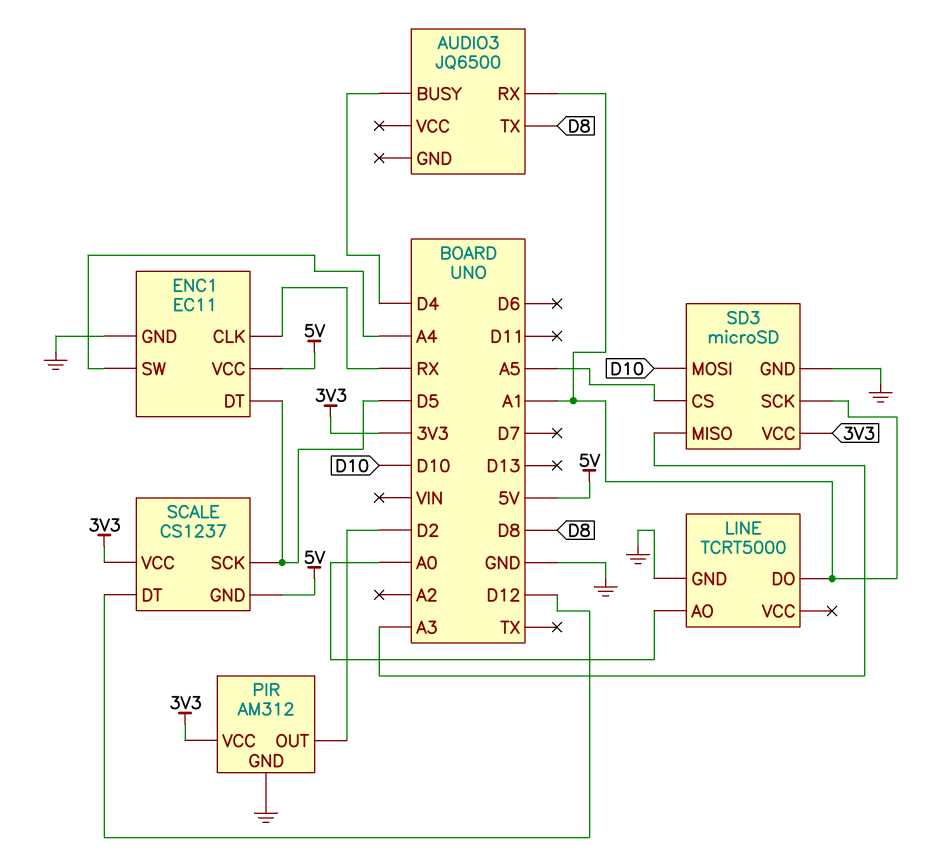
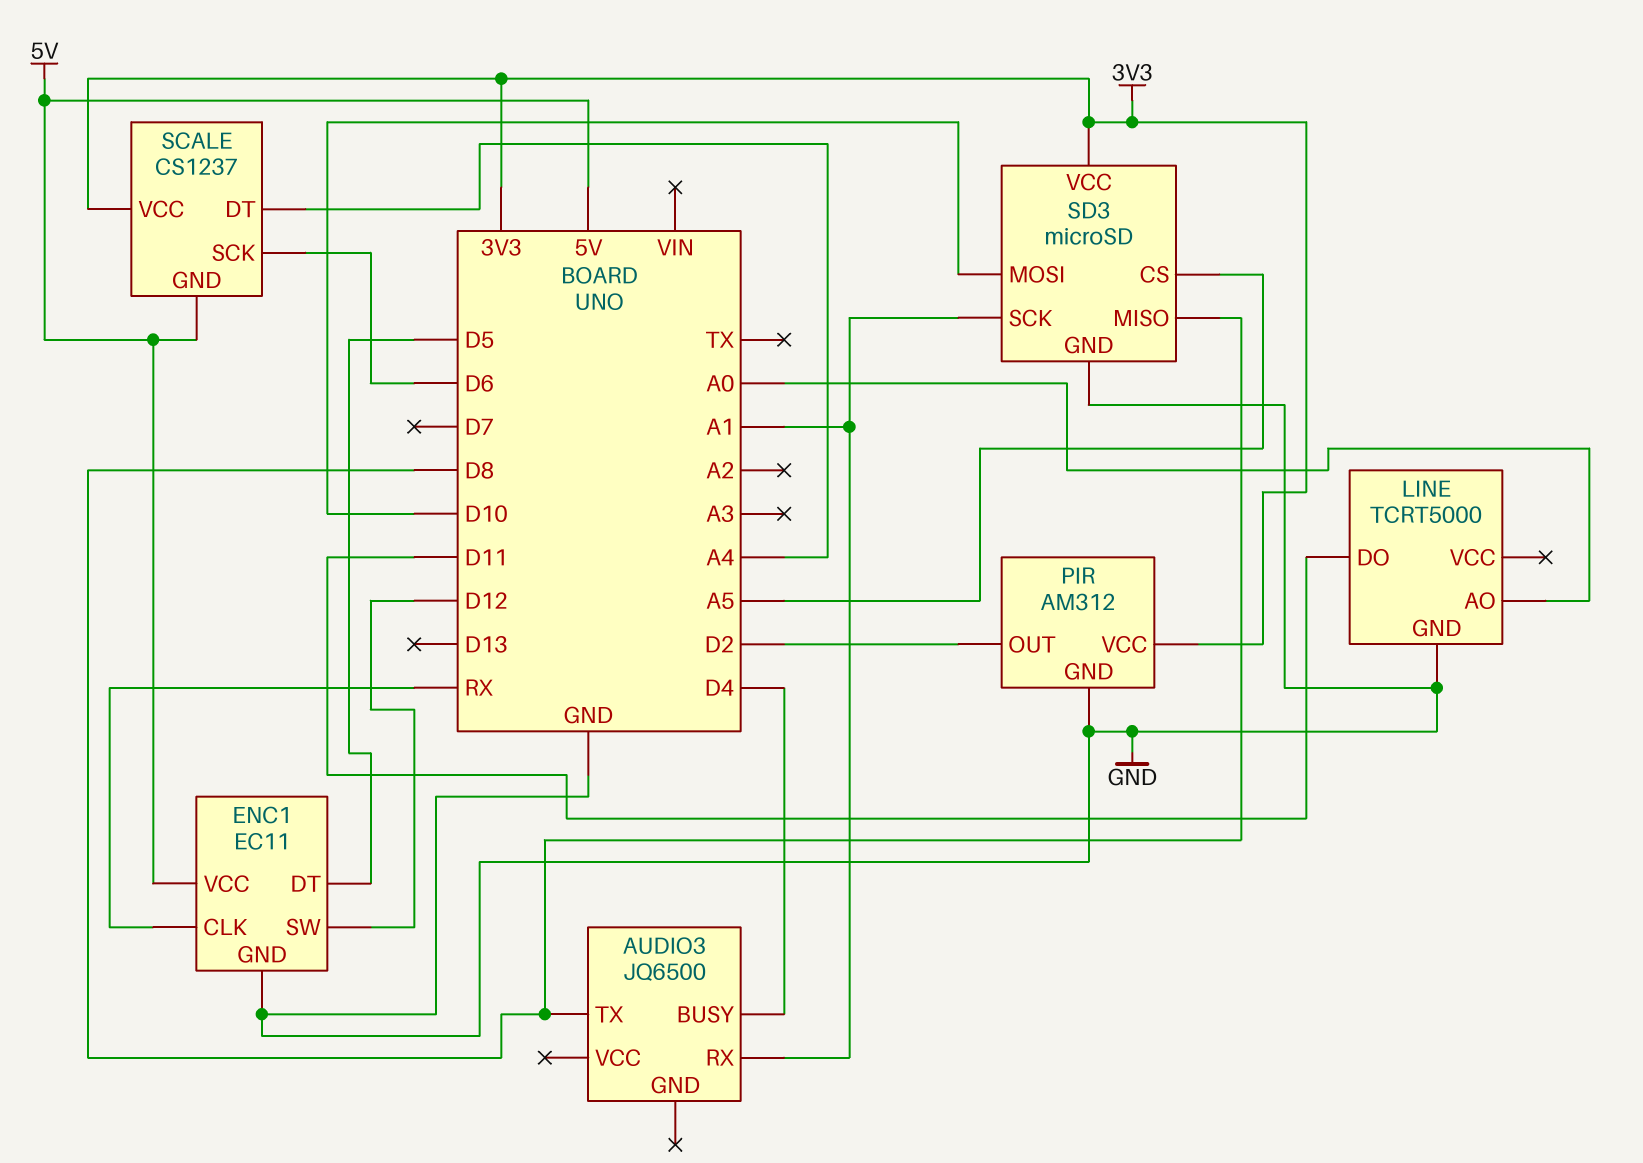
ENC1 pin SW: A4 -> D12
LINE pin DO: A1 -> D11
SCALE pin DT: D12 -> A4
SCALE pin SCK: D5 -> D6
SD3 pin MISO: A3 -> D8

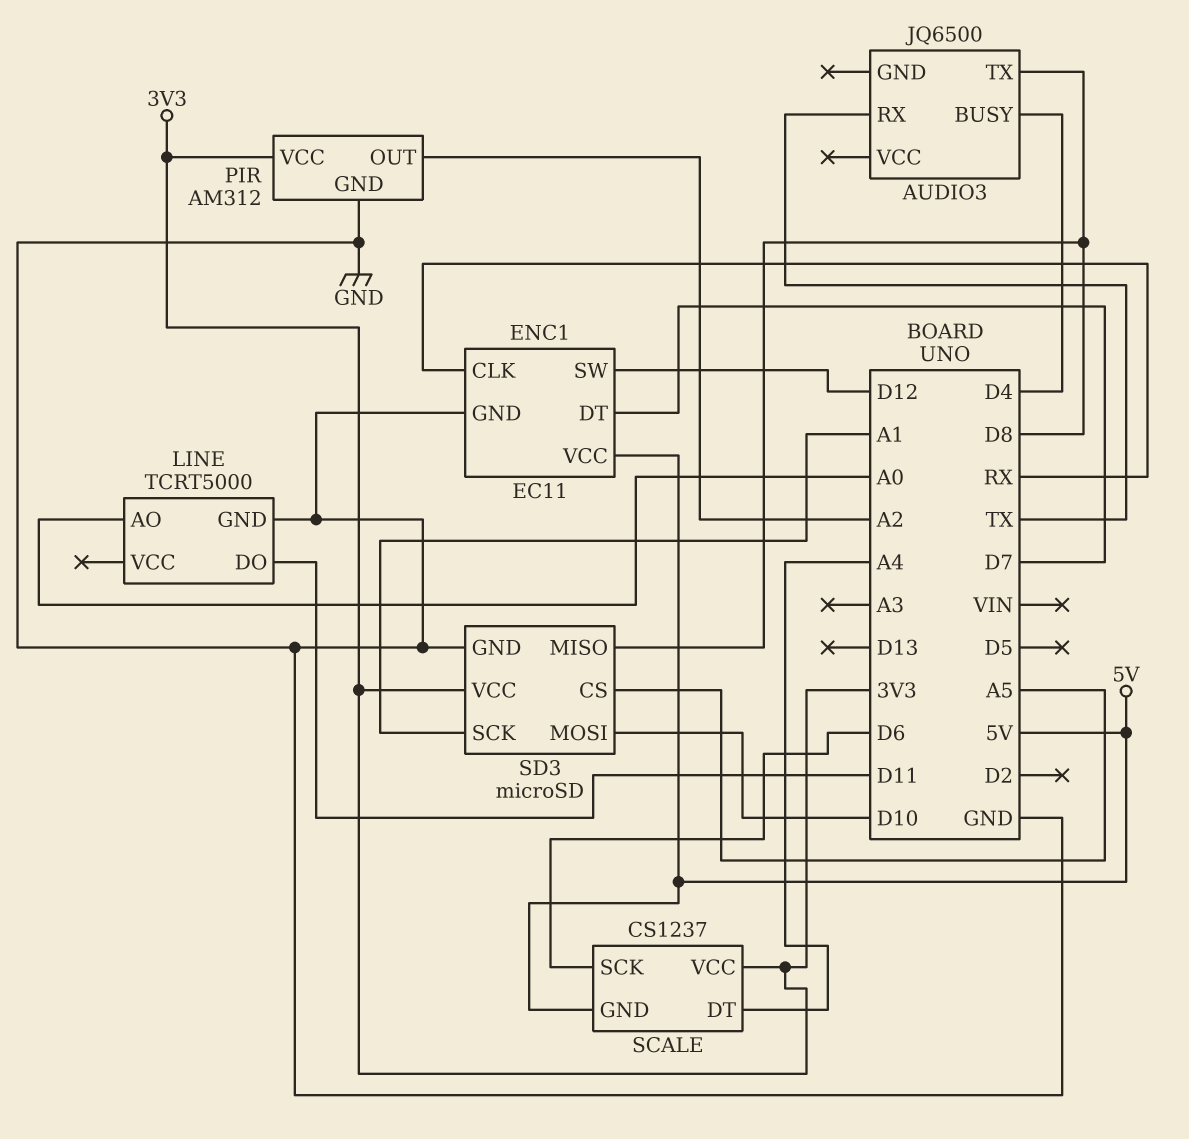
AUDIO3 pin RX: A1 -> TX
ENC1 pin DT: D5 -> D7
PIR pin OUT: D2 -> A2

